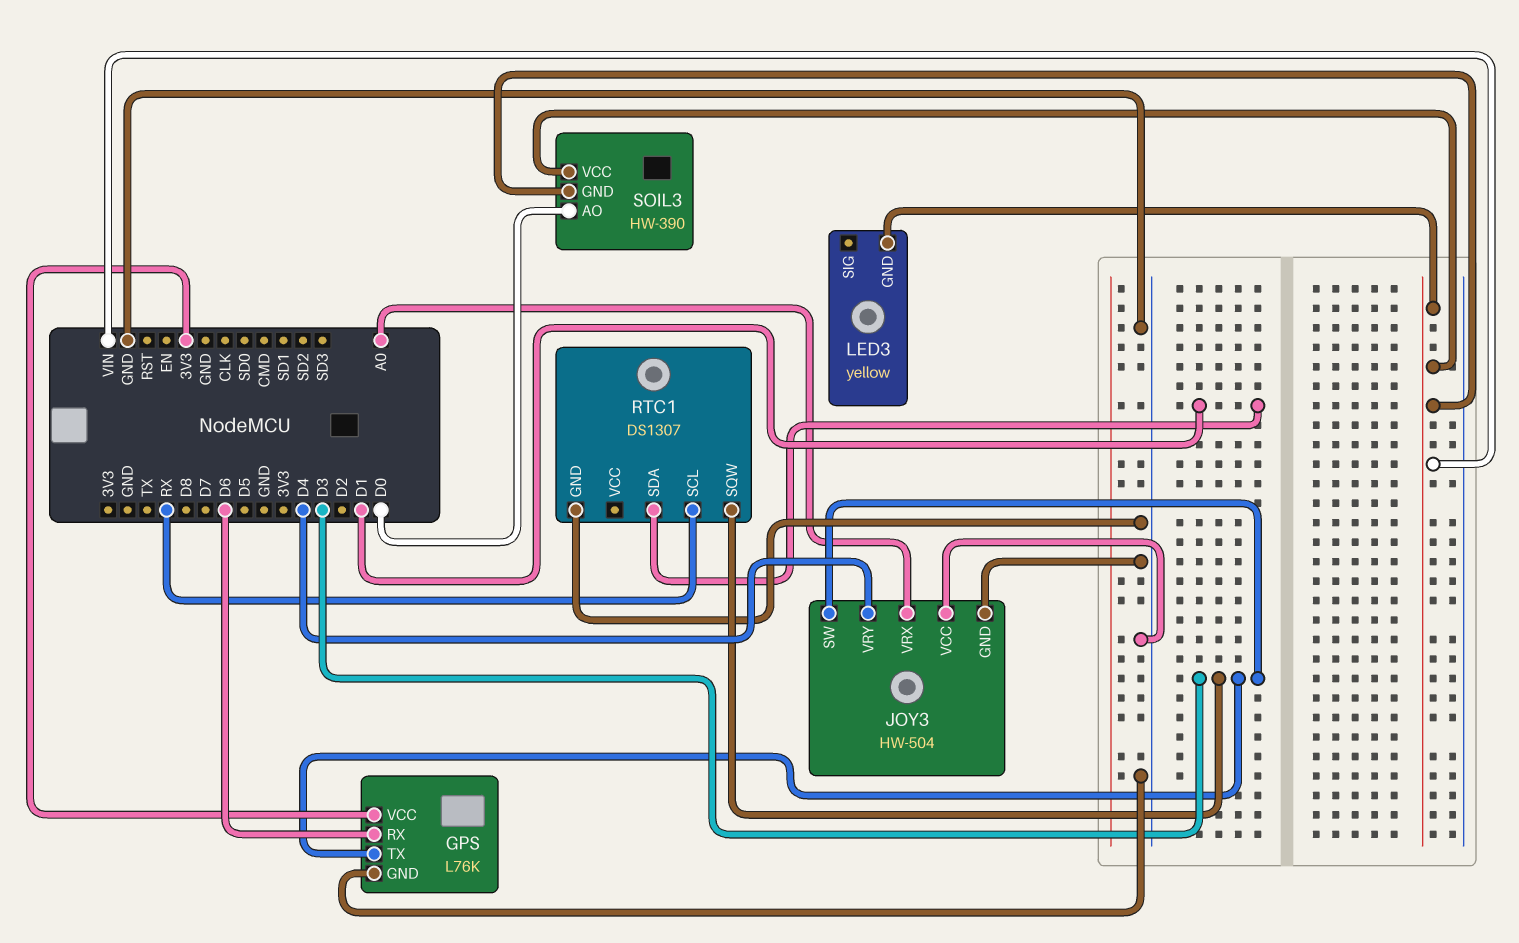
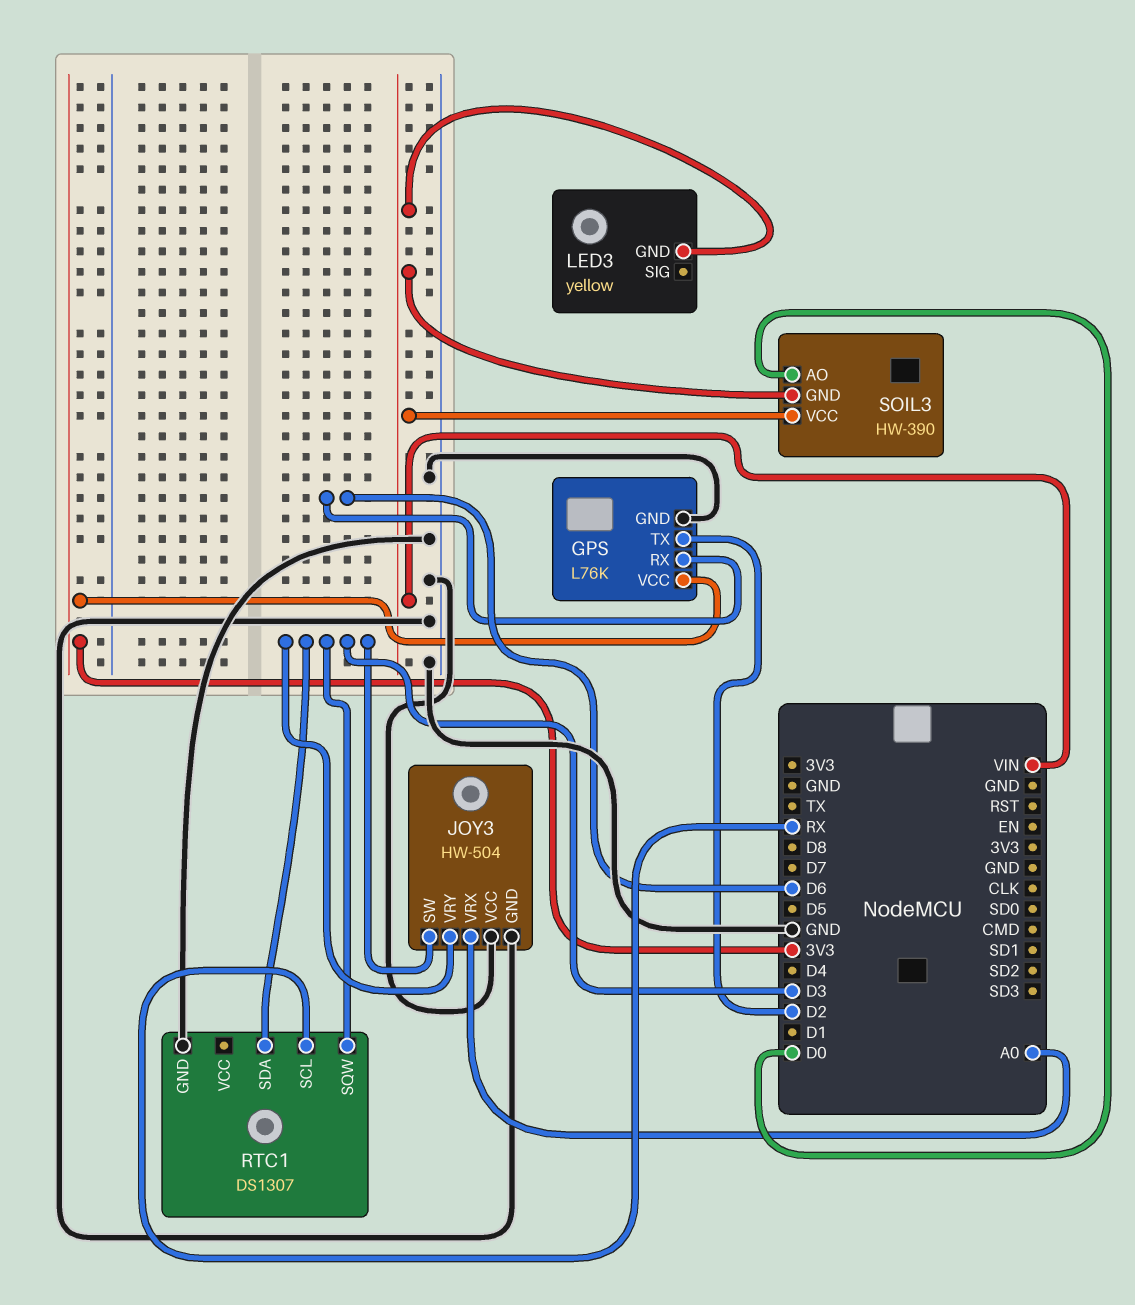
GPS pin TX: D3 -> D2
JOY3 pin VRY: D4 -> D3
RTC1 pin SDA: D1 -> D3

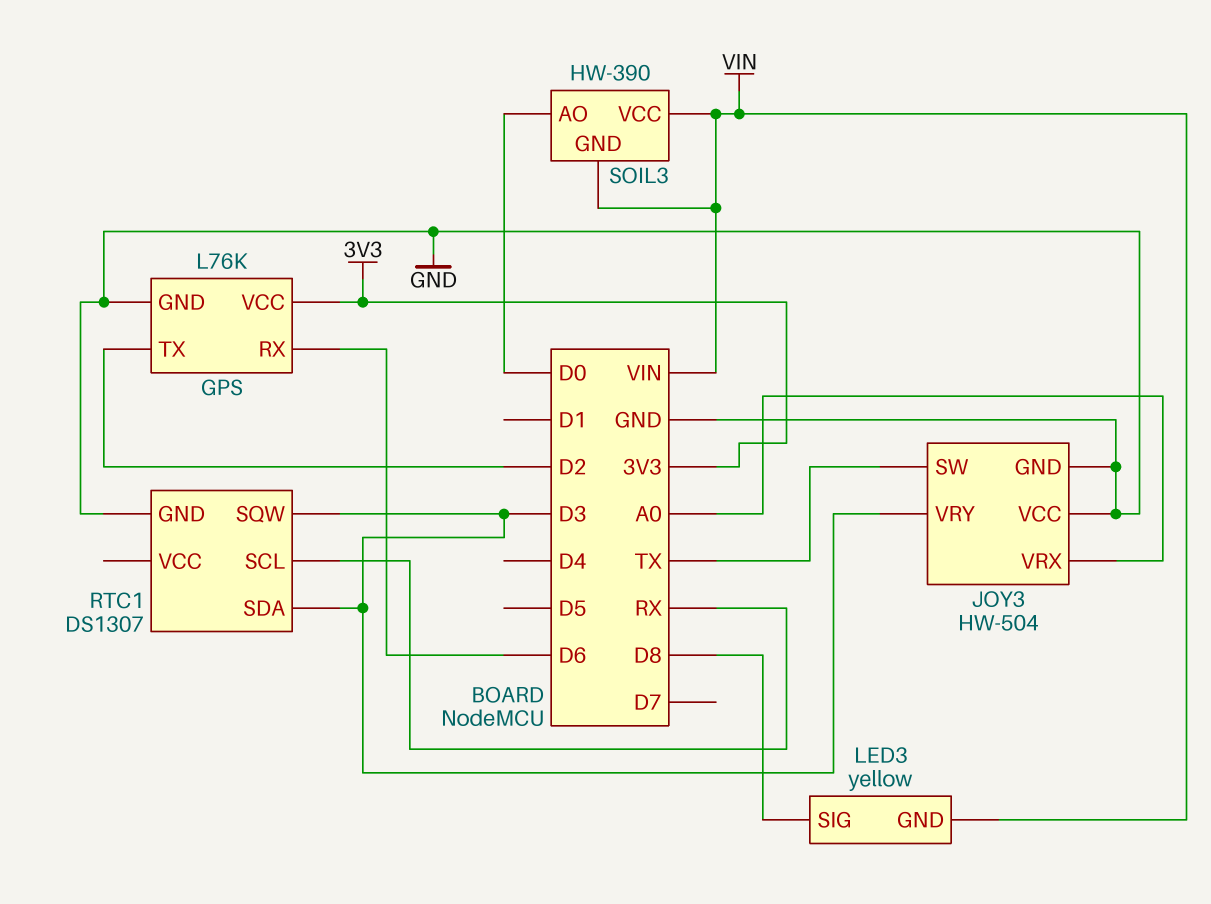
JOY3 pin SW: D3 -> TX
LED3 pin SIG: none -> D8

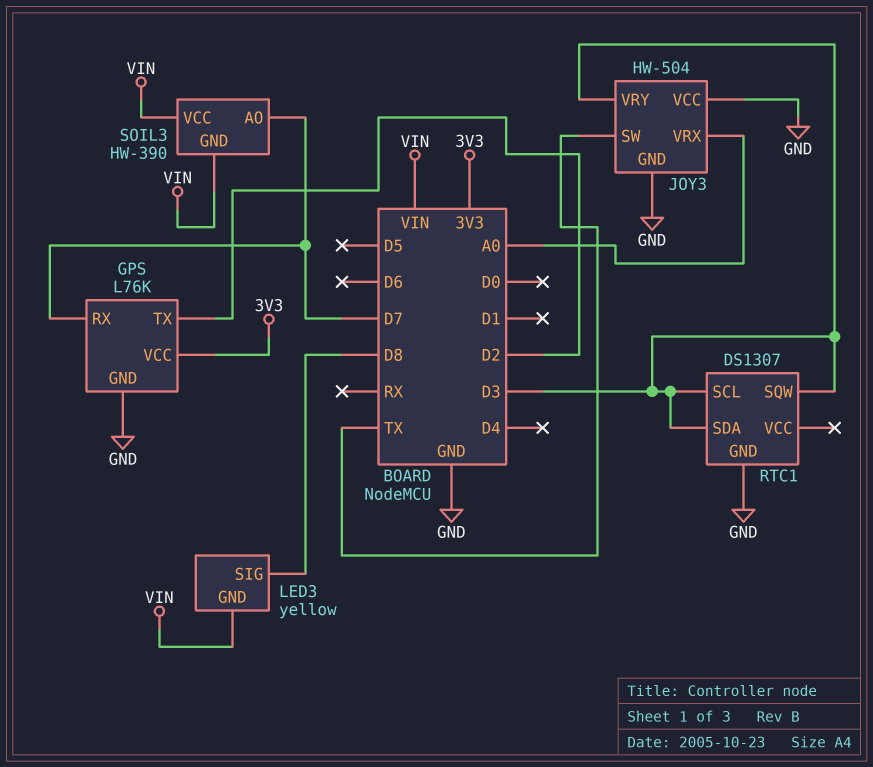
GPS pin RX: D6 -> D7
RTC1 pin SCL: RX -> D3
SOIL3 pin AO: D0 -> D7

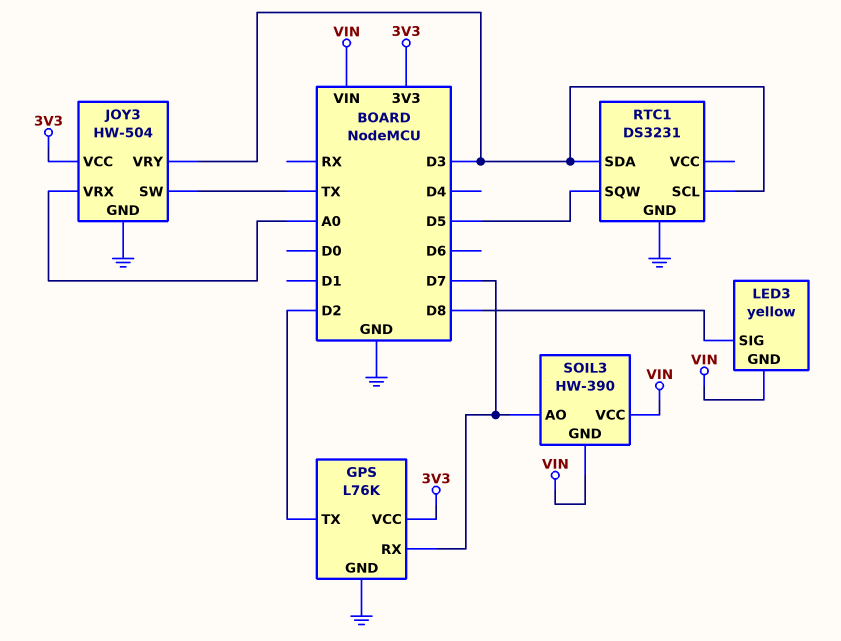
JOY3 pin VCC: GND -> 3V3
RTC1: DS1307 -> DS3231
RTC1 pin SQW: D3 -> D5

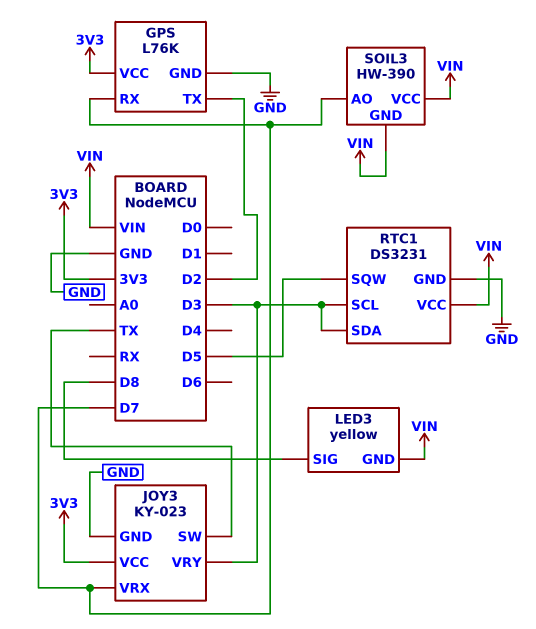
JOY3: HW-504 -> KY-023
JOY3 pin VRX: A0 -> D7
RTC1 pin VCC: none -> VIN

